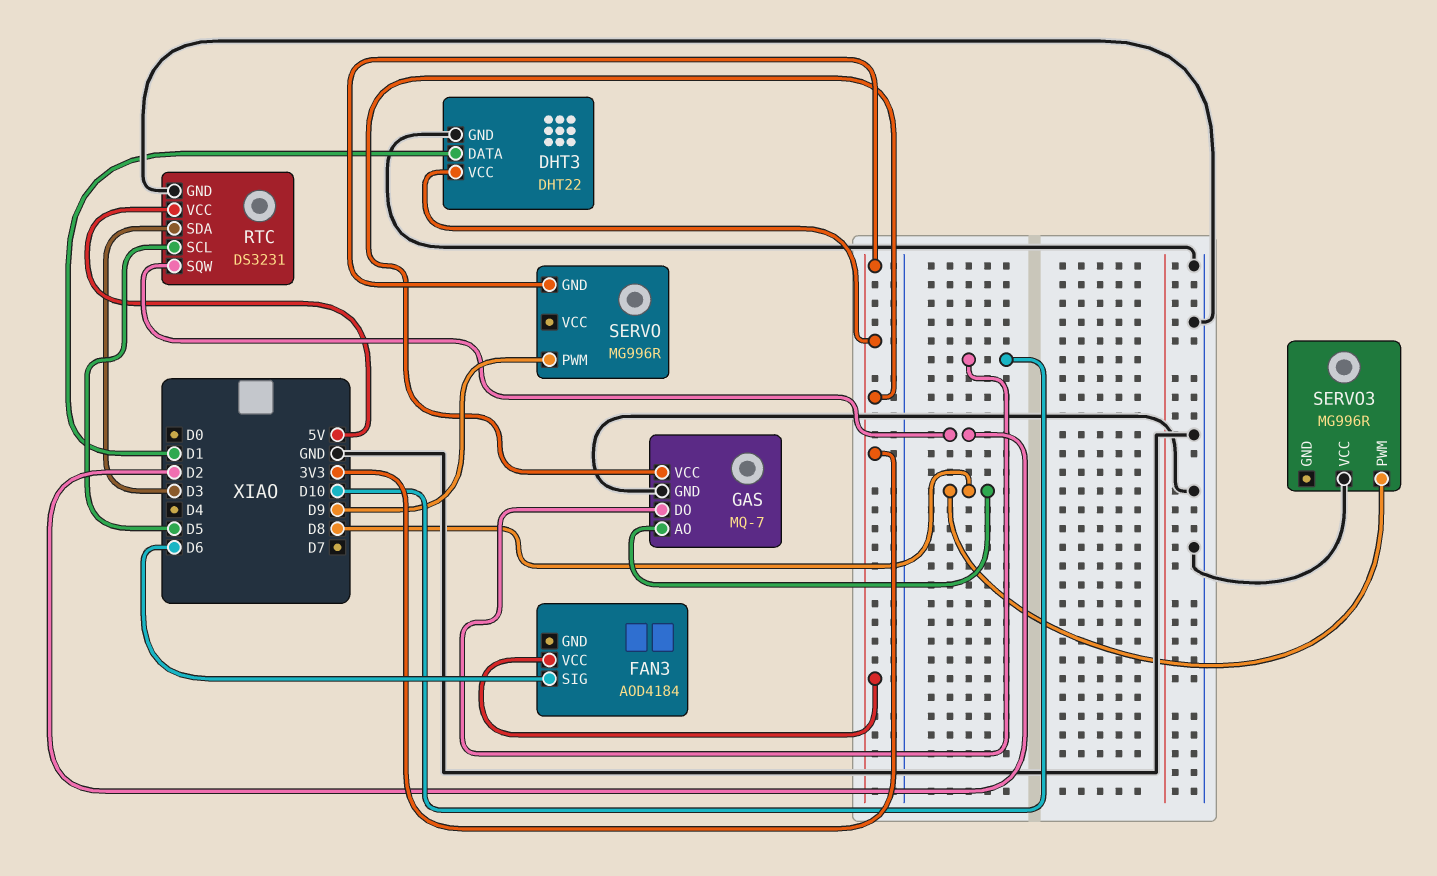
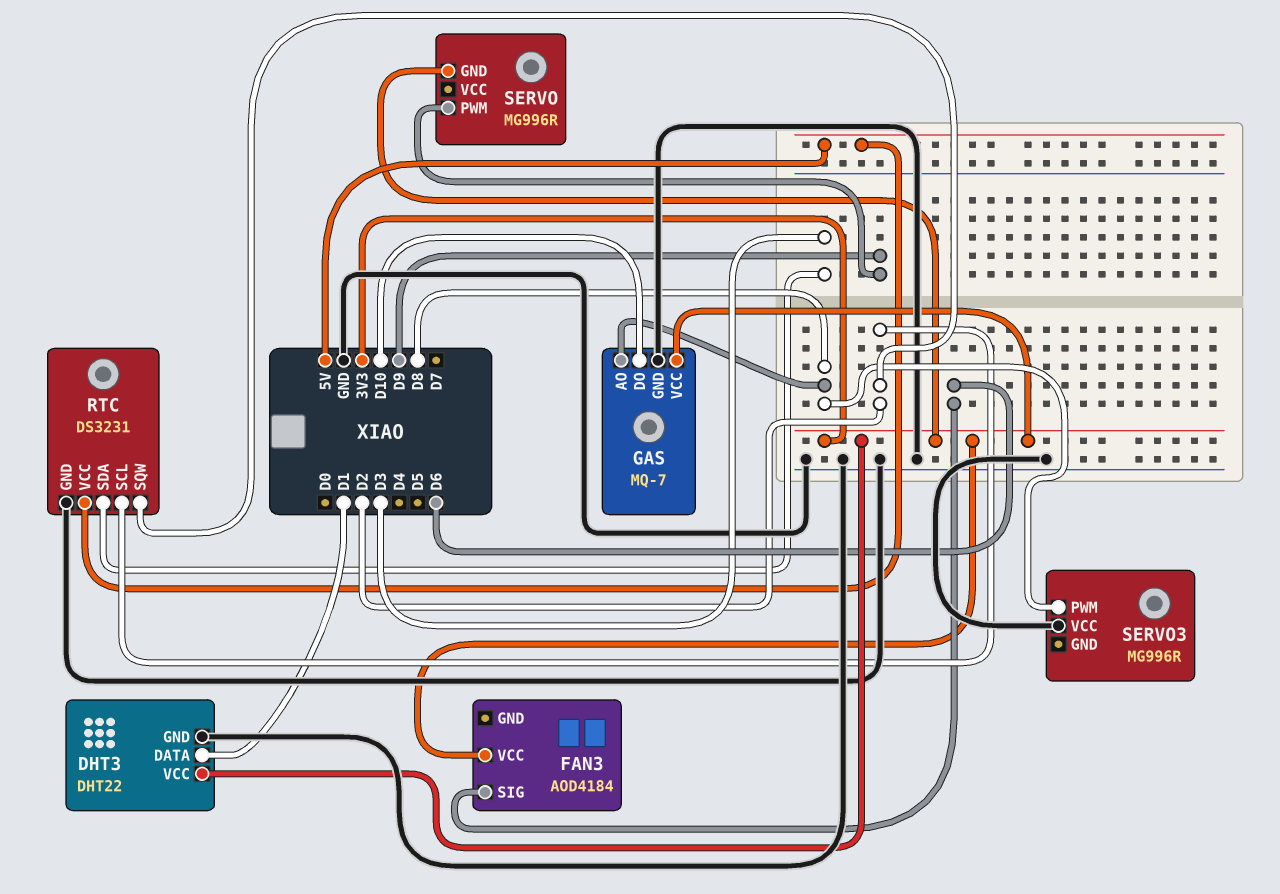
RTC pin SCL: D5 -> D2

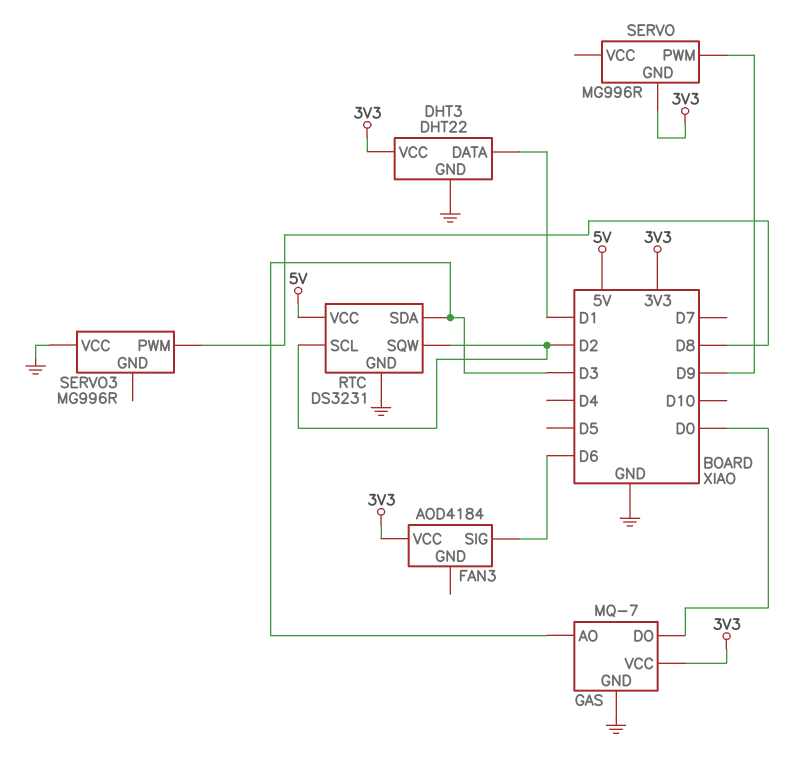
GAS pin AO: D8 -> D3
GAS pin DO: D10 -> D0

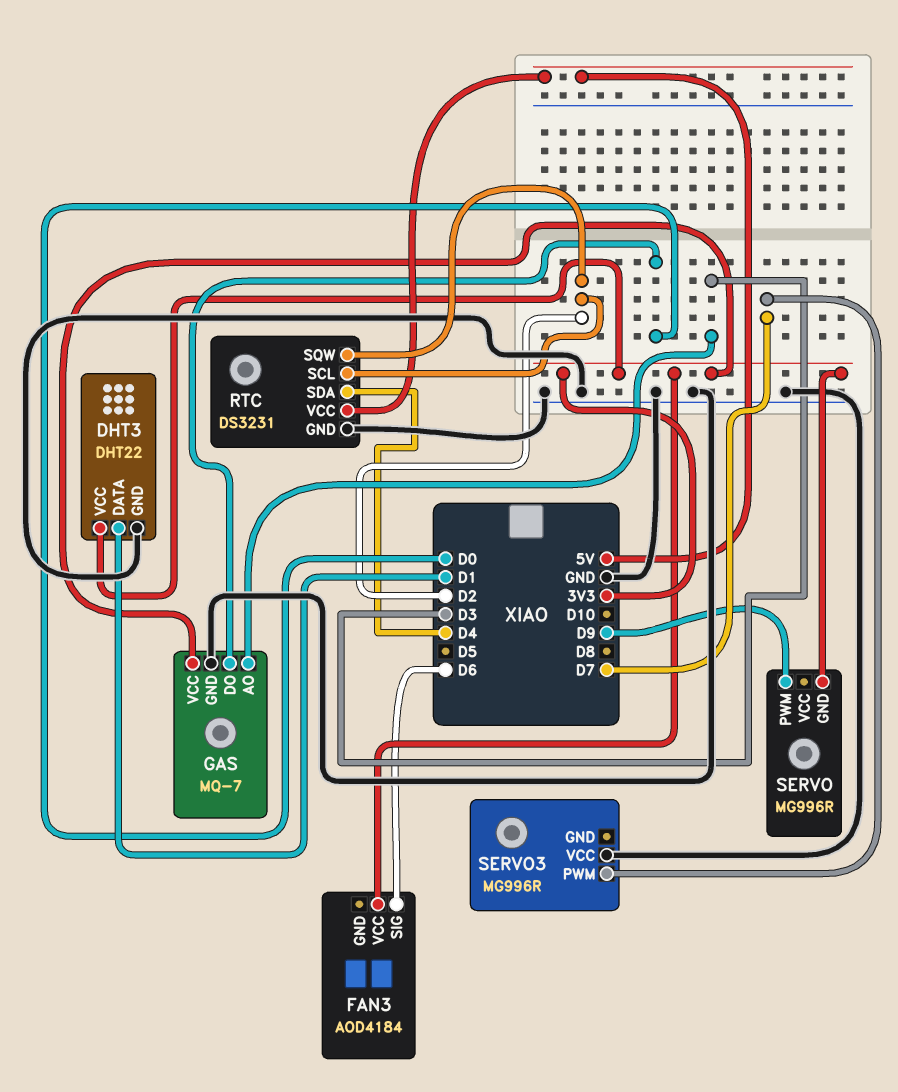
RTC pin SDA: D3 -> D4
SERVO3 pin PWM: D8 -> D7

